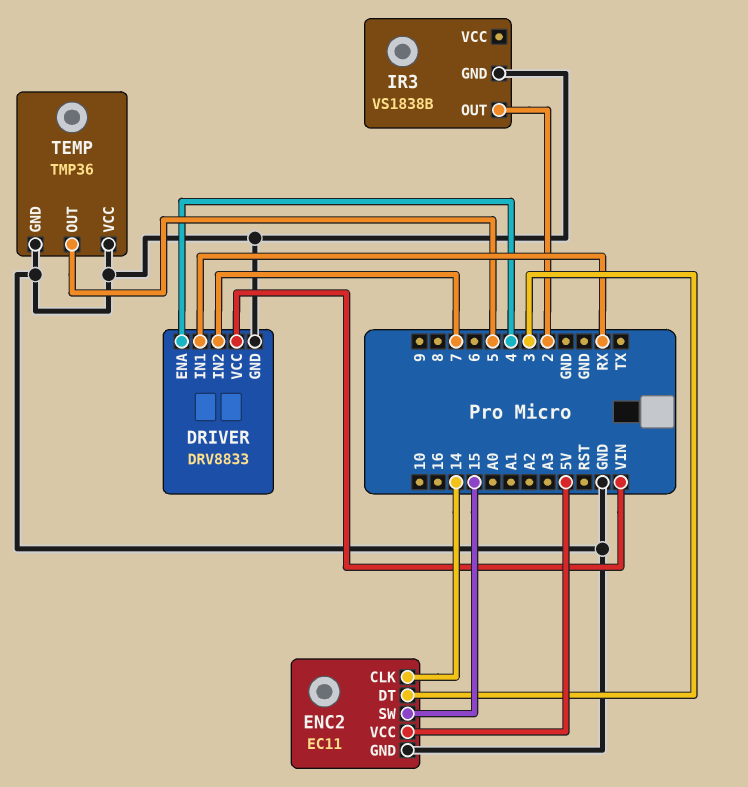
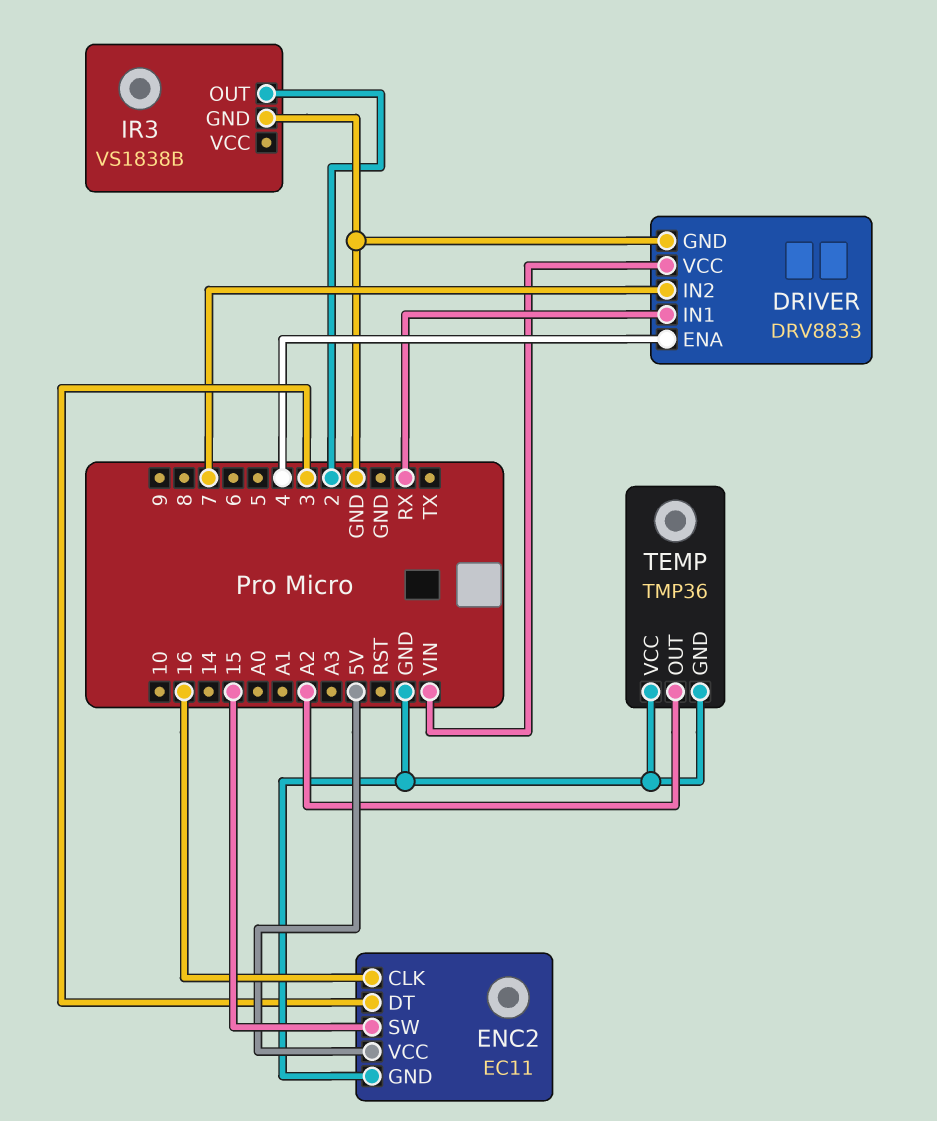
ENC2 pin CLK: 14 -> 16
TEMP pin OUT: 5 -> A2

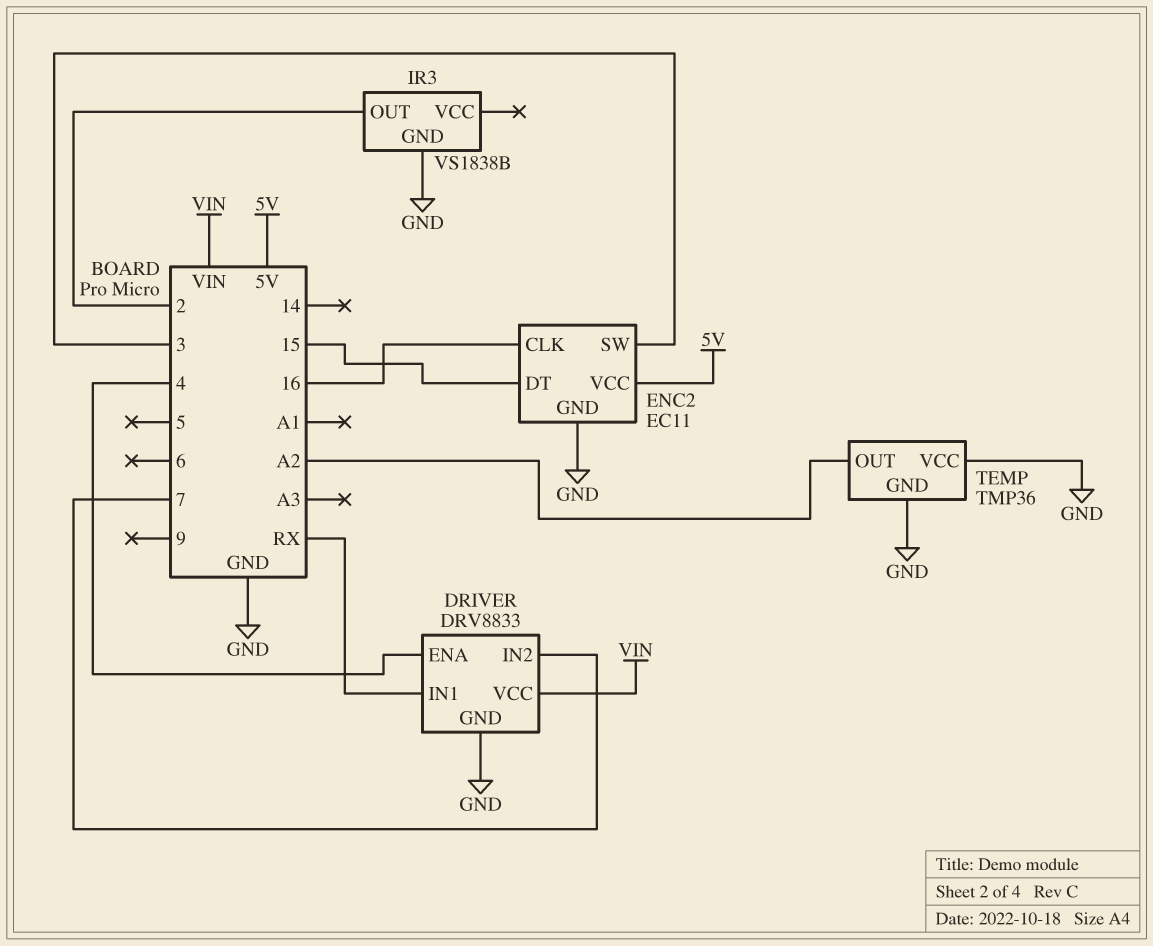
ENC2 pin DT: 3 -> 15
ENC2 pin SW: 15 -> 3

